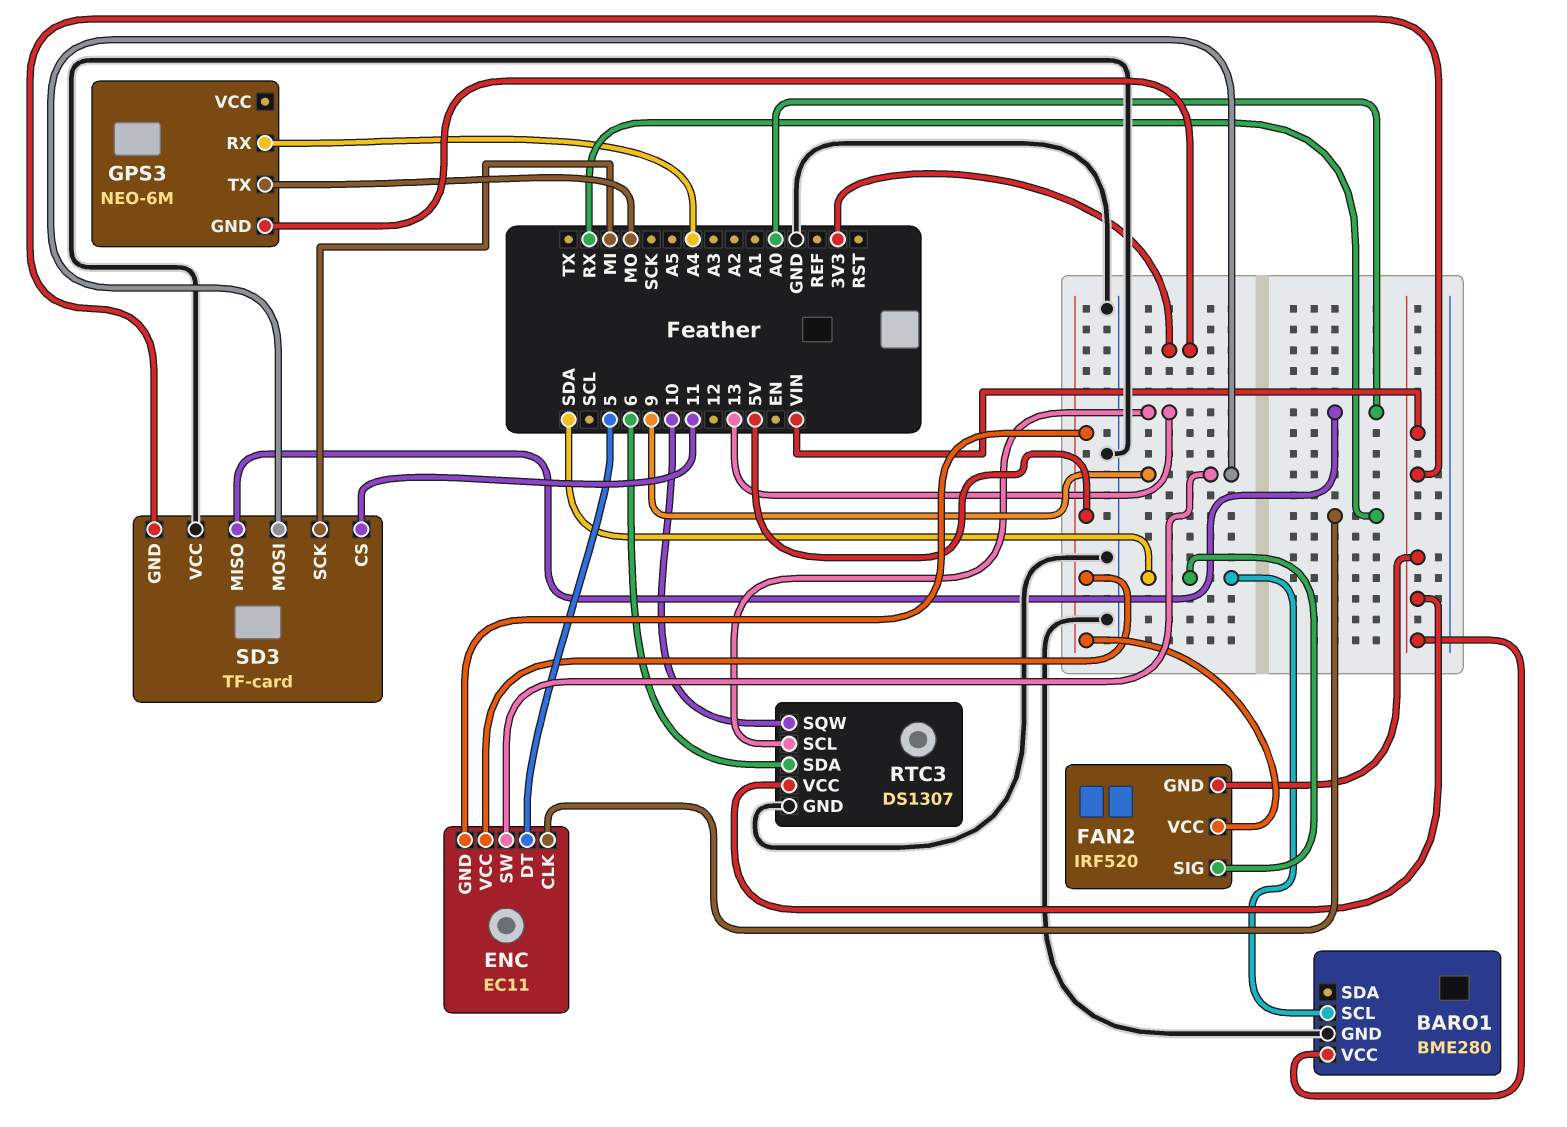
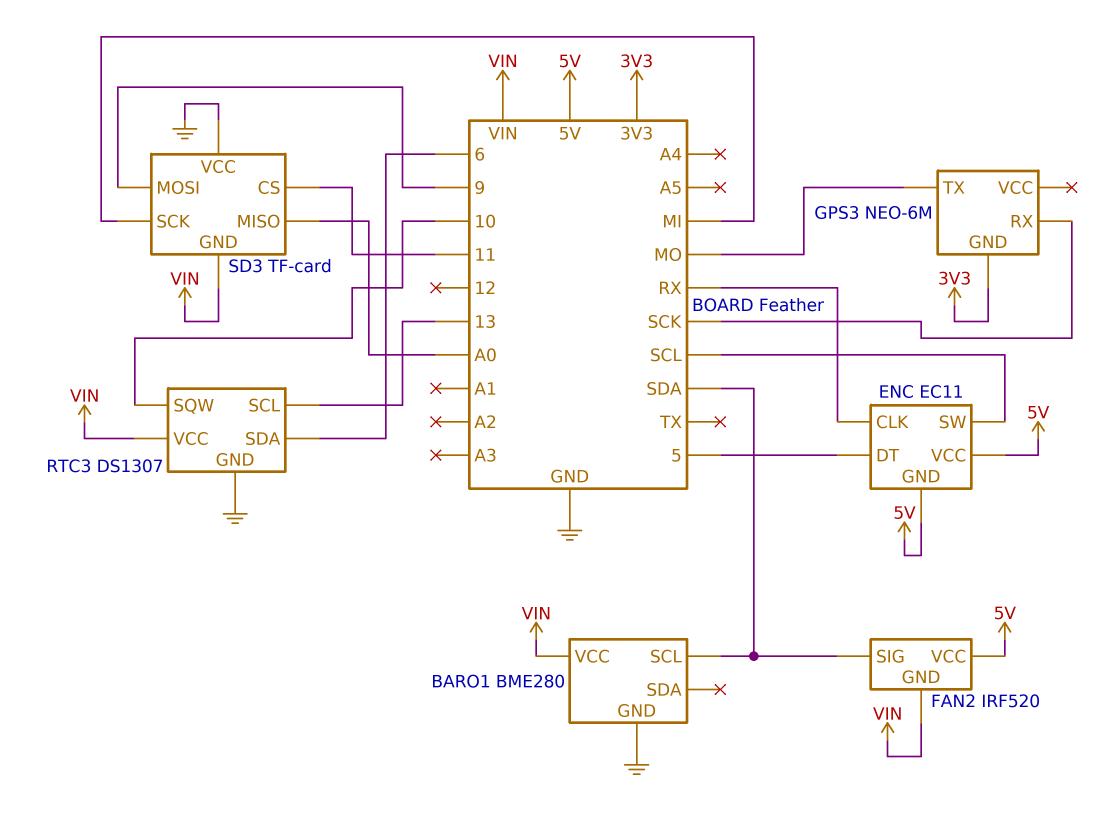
ENC pin SW: 9 -> SCL
GPS3 pin RX: A4 -> SCK

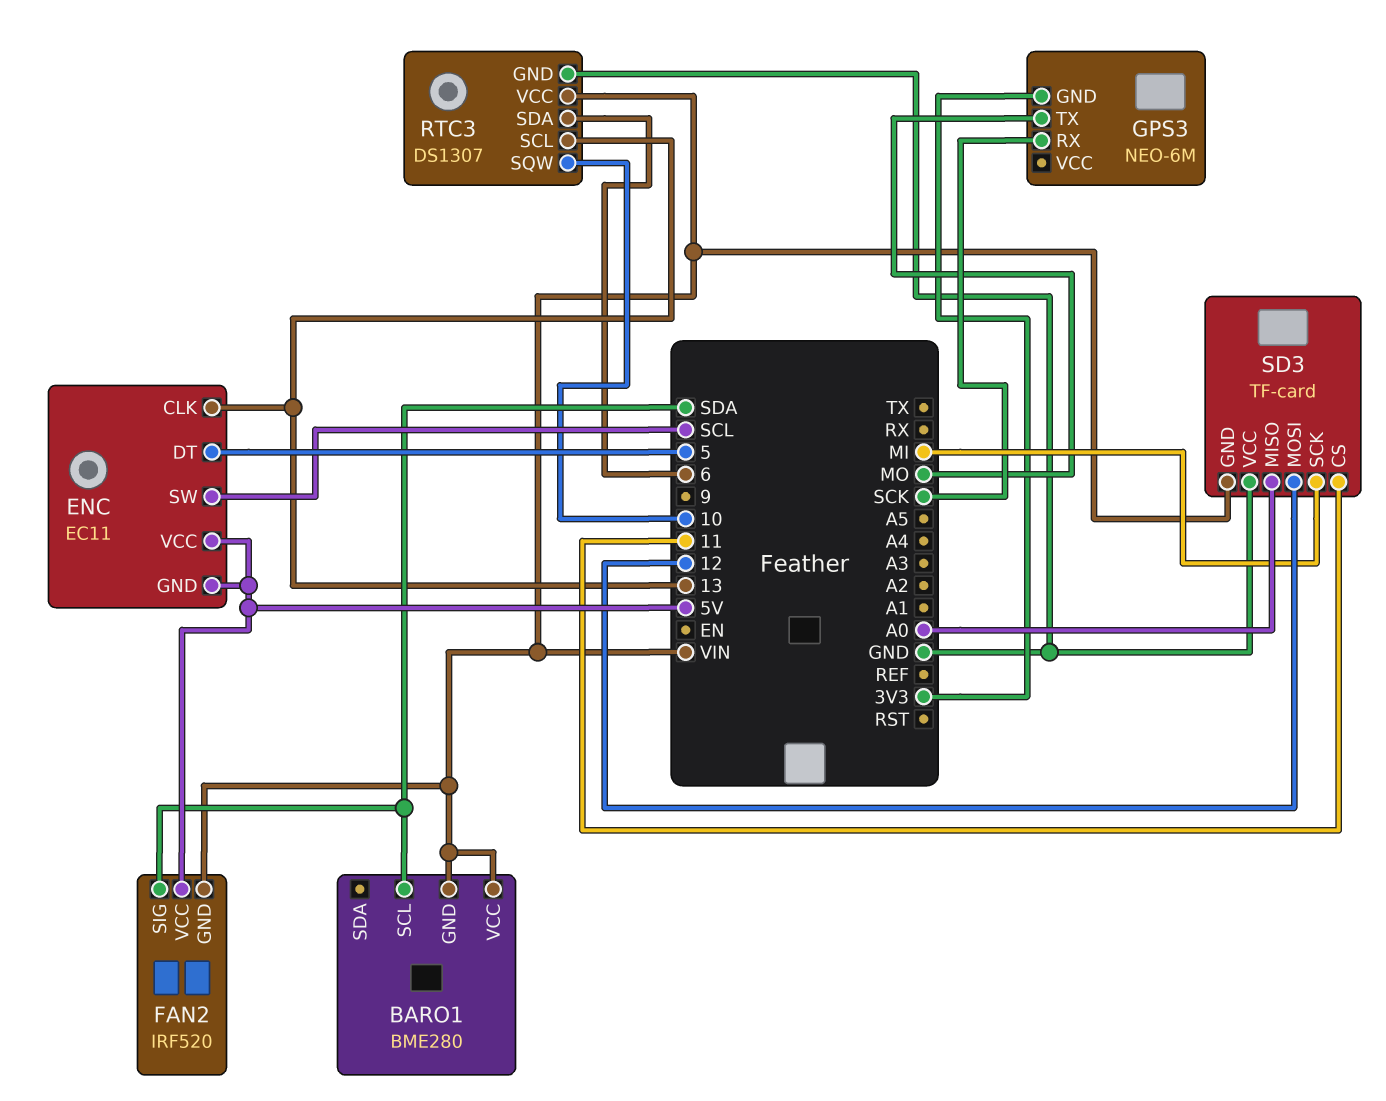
BARO1 pin GND: GND -> VIN
ENC pin CLK: RX -> 13
SD3 pin MOSI: 9 -> 12

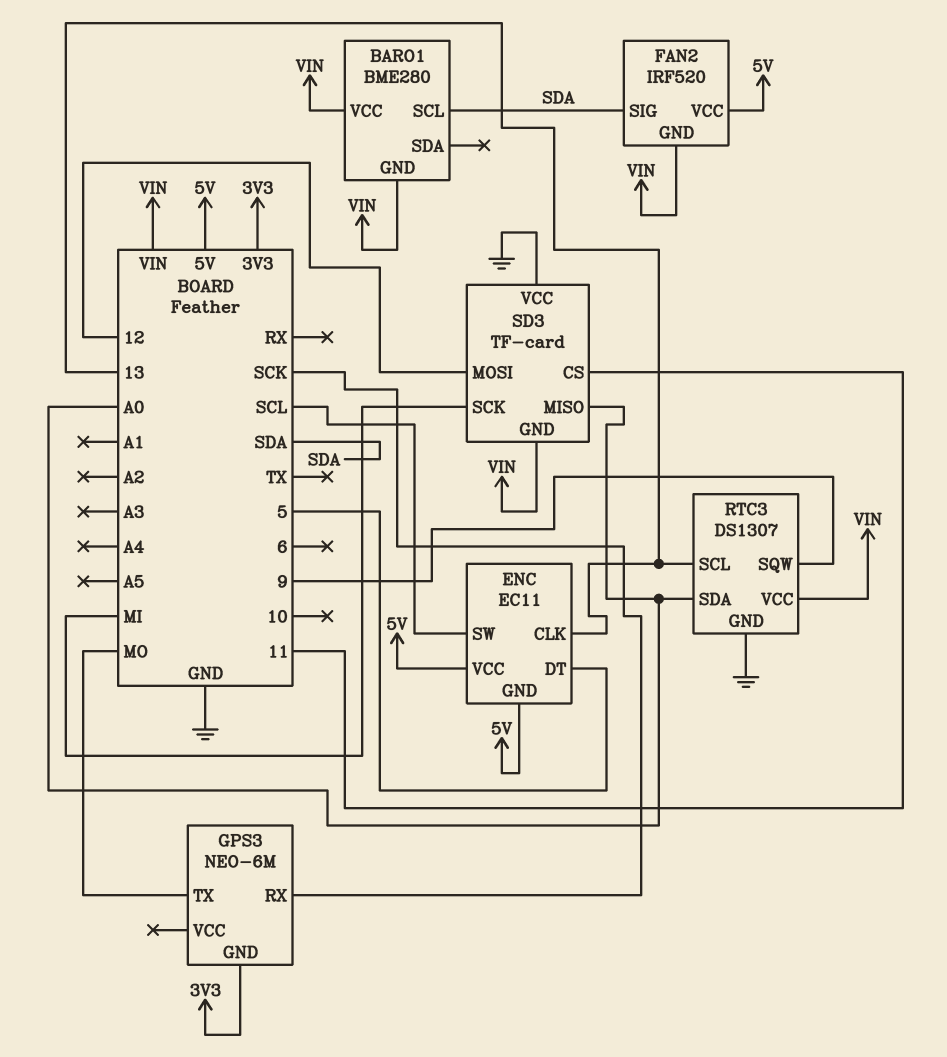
RTC3 pin SDA: 6 -> A0
RTC3 pin SQW: 10 -> 9

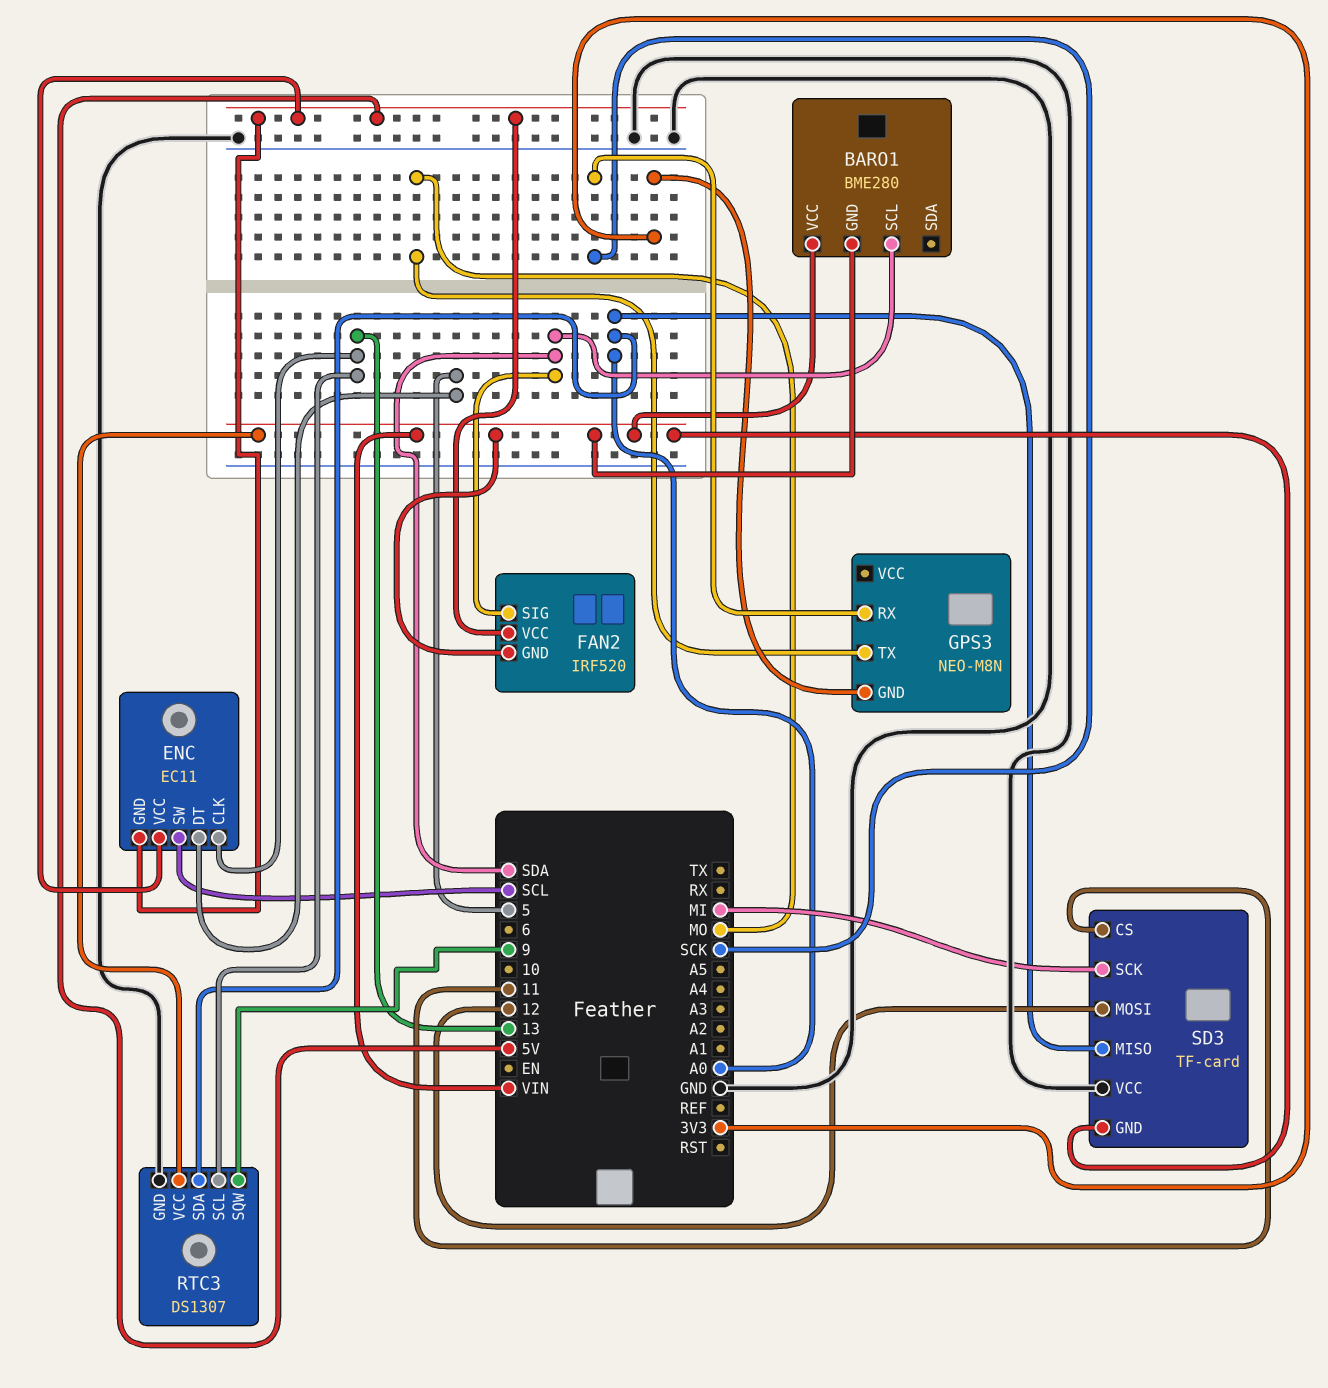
GPS3: NEO-6M -> NEO-M8N

